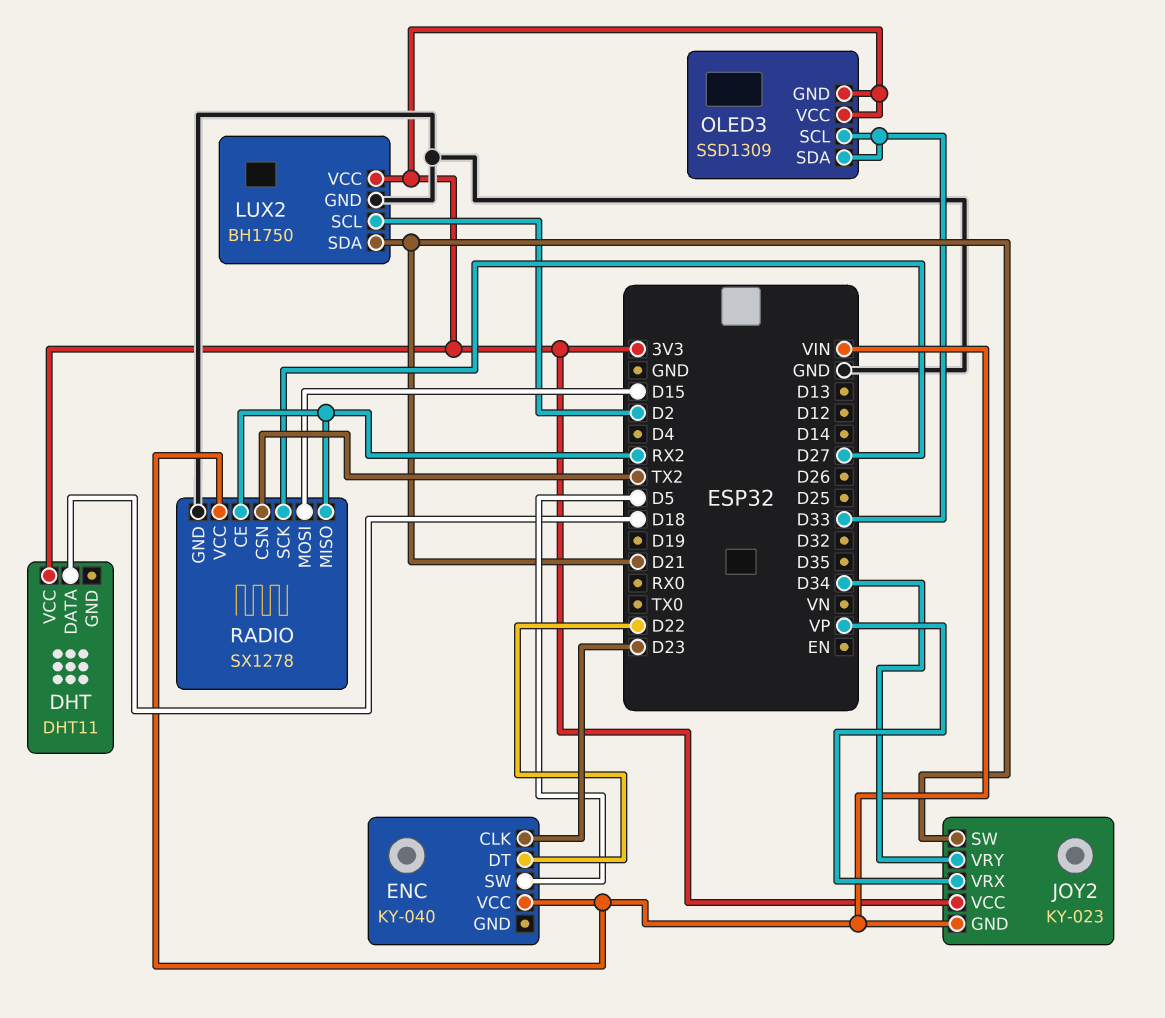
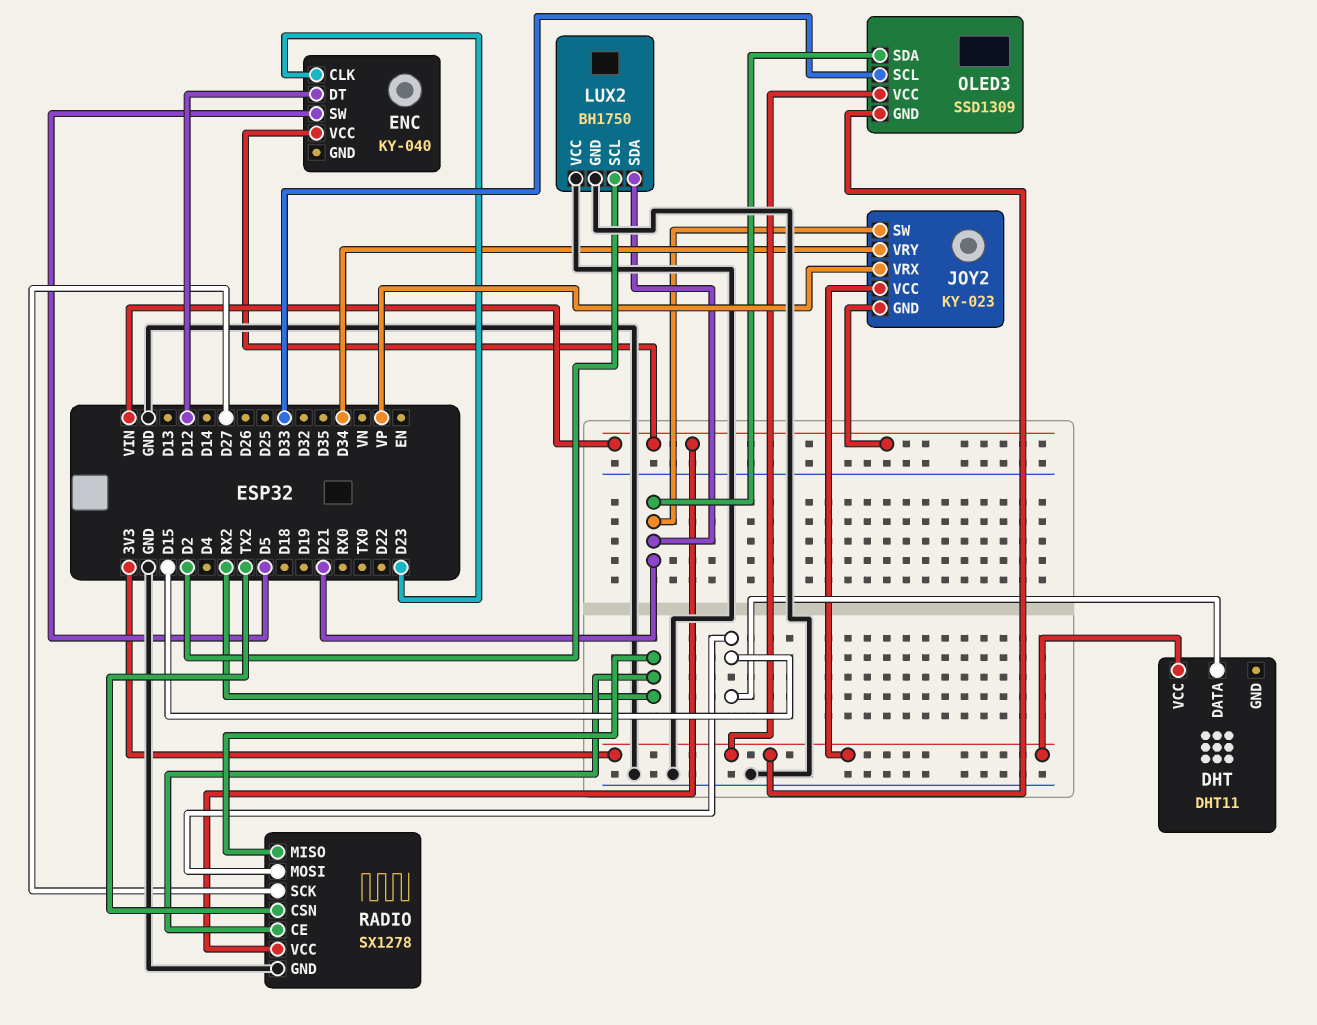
DHT pin DATA: D18 -> D15
ENC pin DT: D22 -> D12
LUX2 pin VCC: 3V3 -> GND
OLED3 pin SDA: D33 -> D21

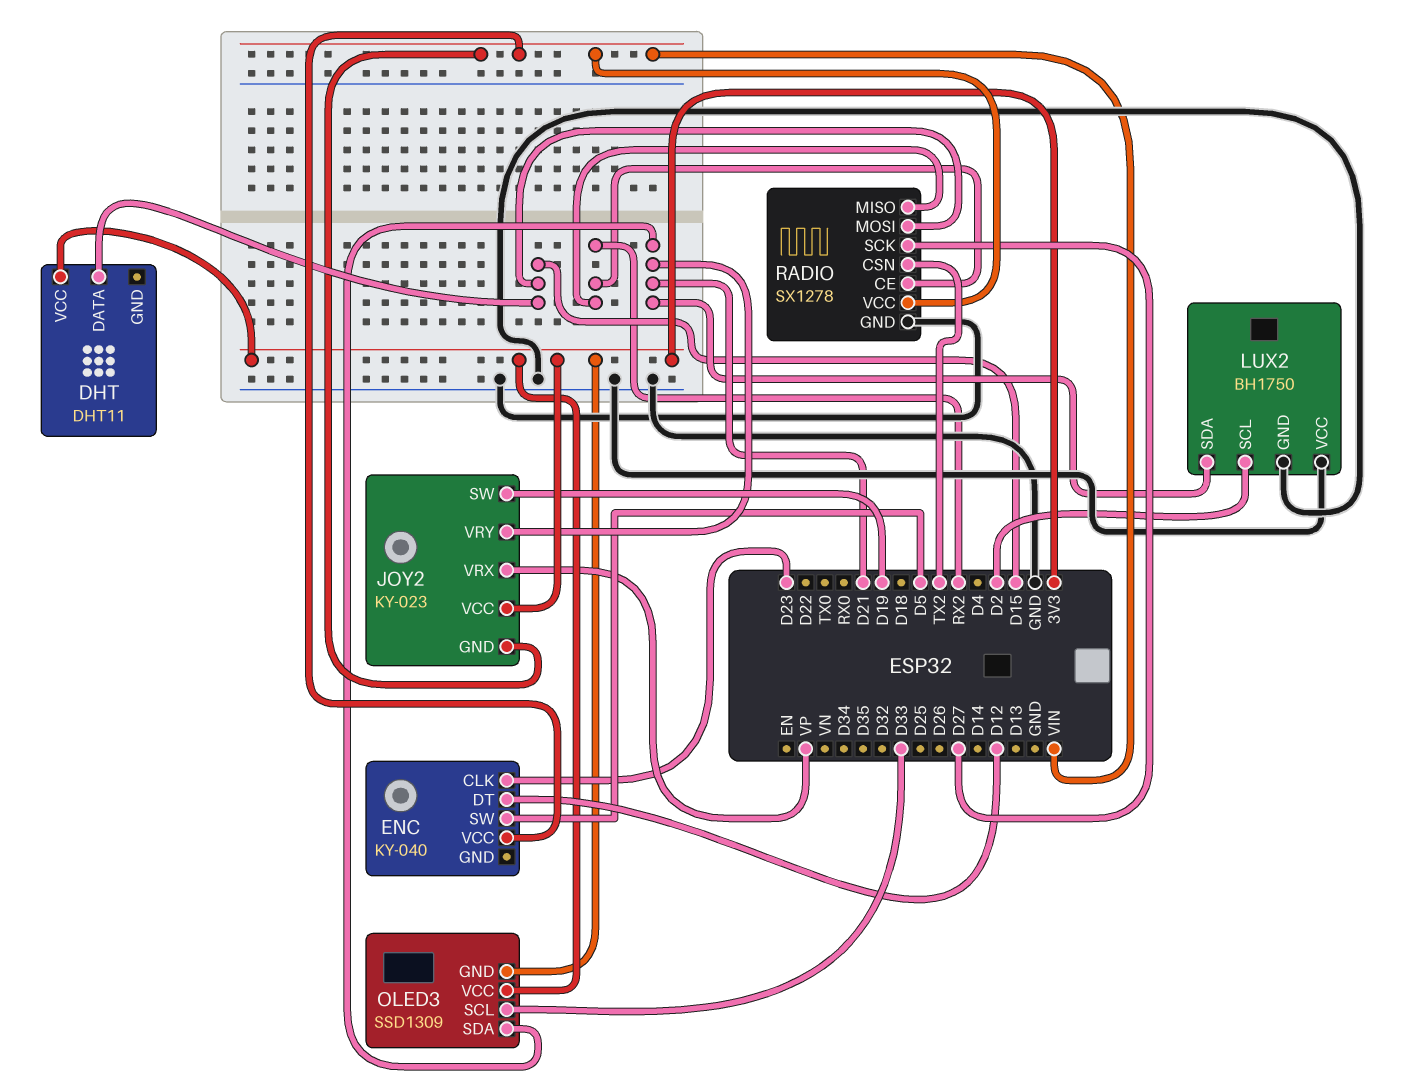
JOY2 pin SW: D21 -> D19
JOY2 pin VRY: D34 -> D21

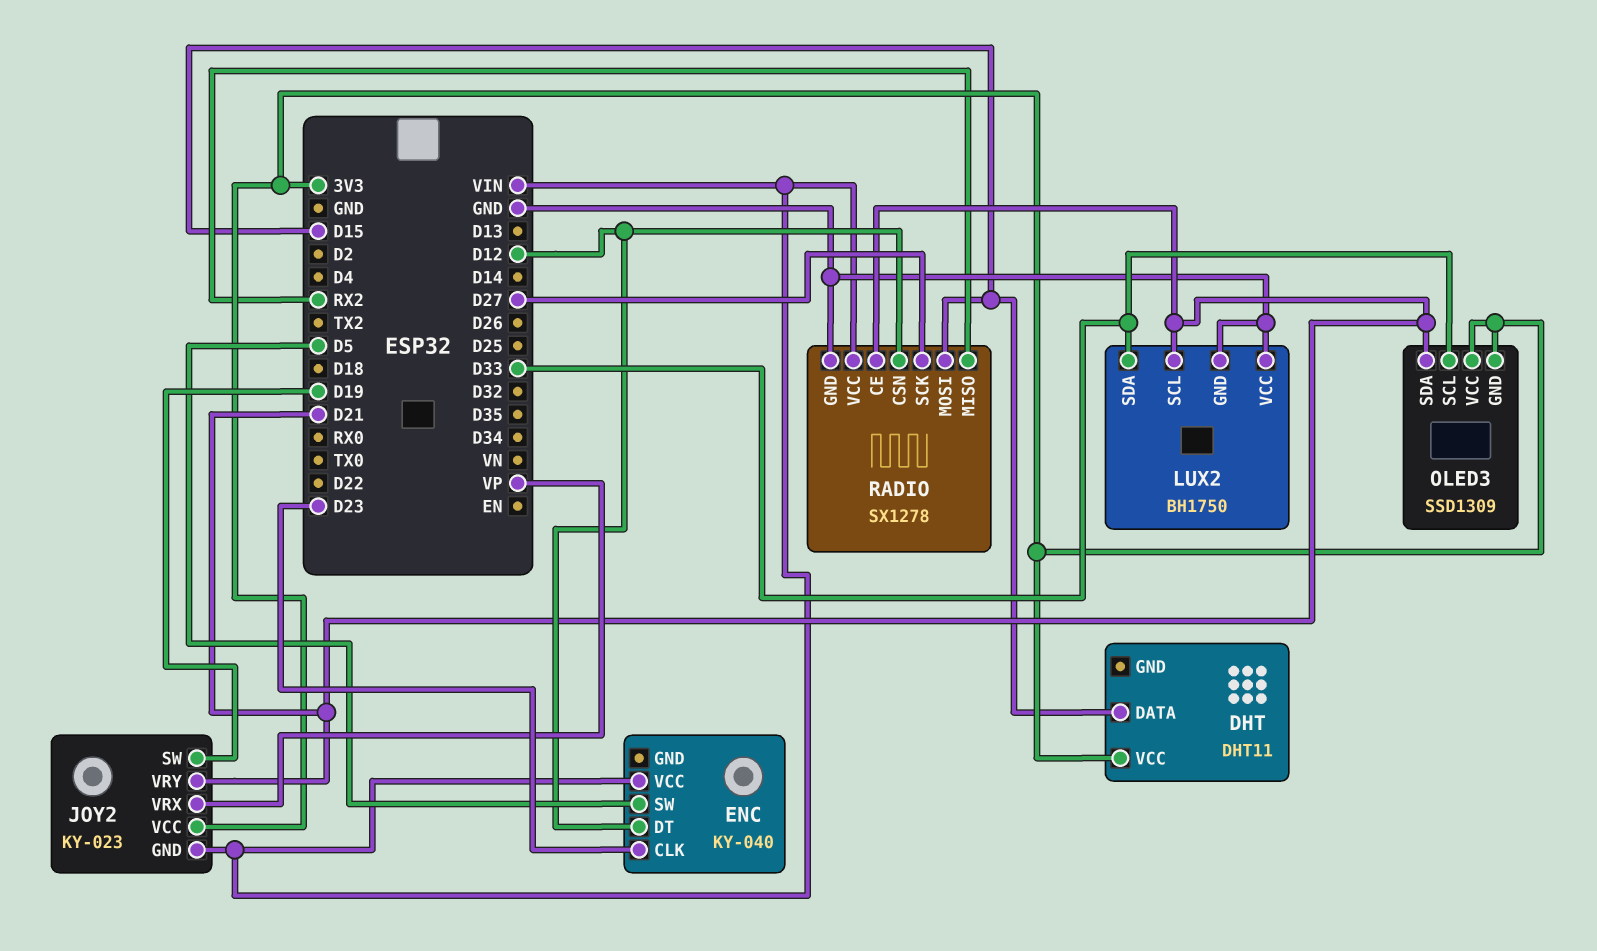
LUX2 pin SCL: D2 -> D21
LUX2 pin SDA: D21 -> D33
RADIO pin CE: RX2 -> D21
RADIO pin CSN: TX2 -> D12

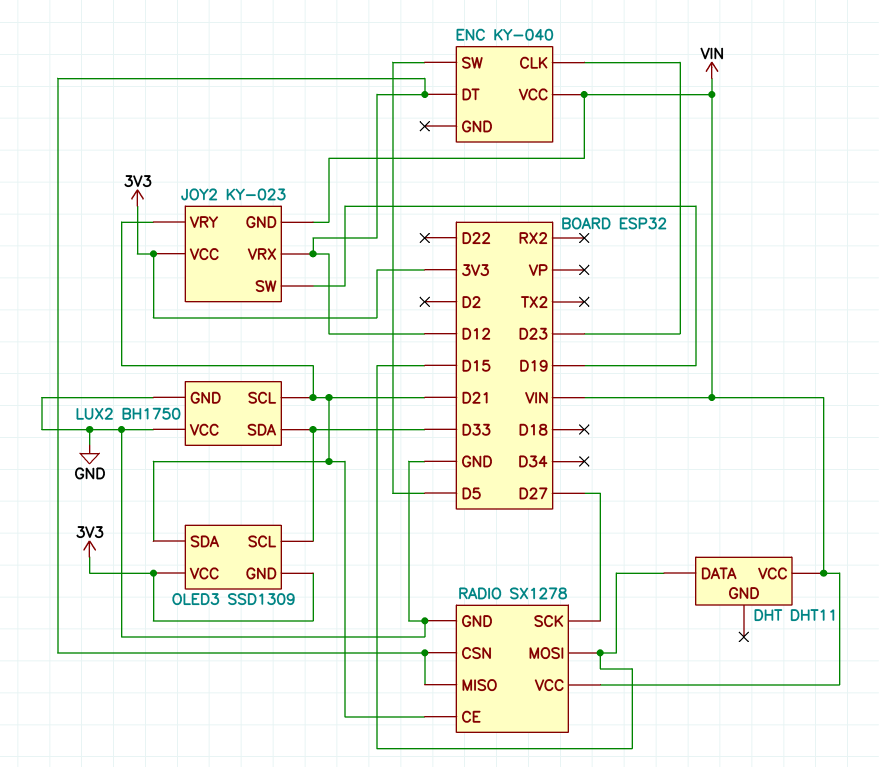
DHT pin VCC: 3V3 -> VIN
JOY2 pin VRX: VP -> D12
RADIO pin MISO: RX2 -> D12

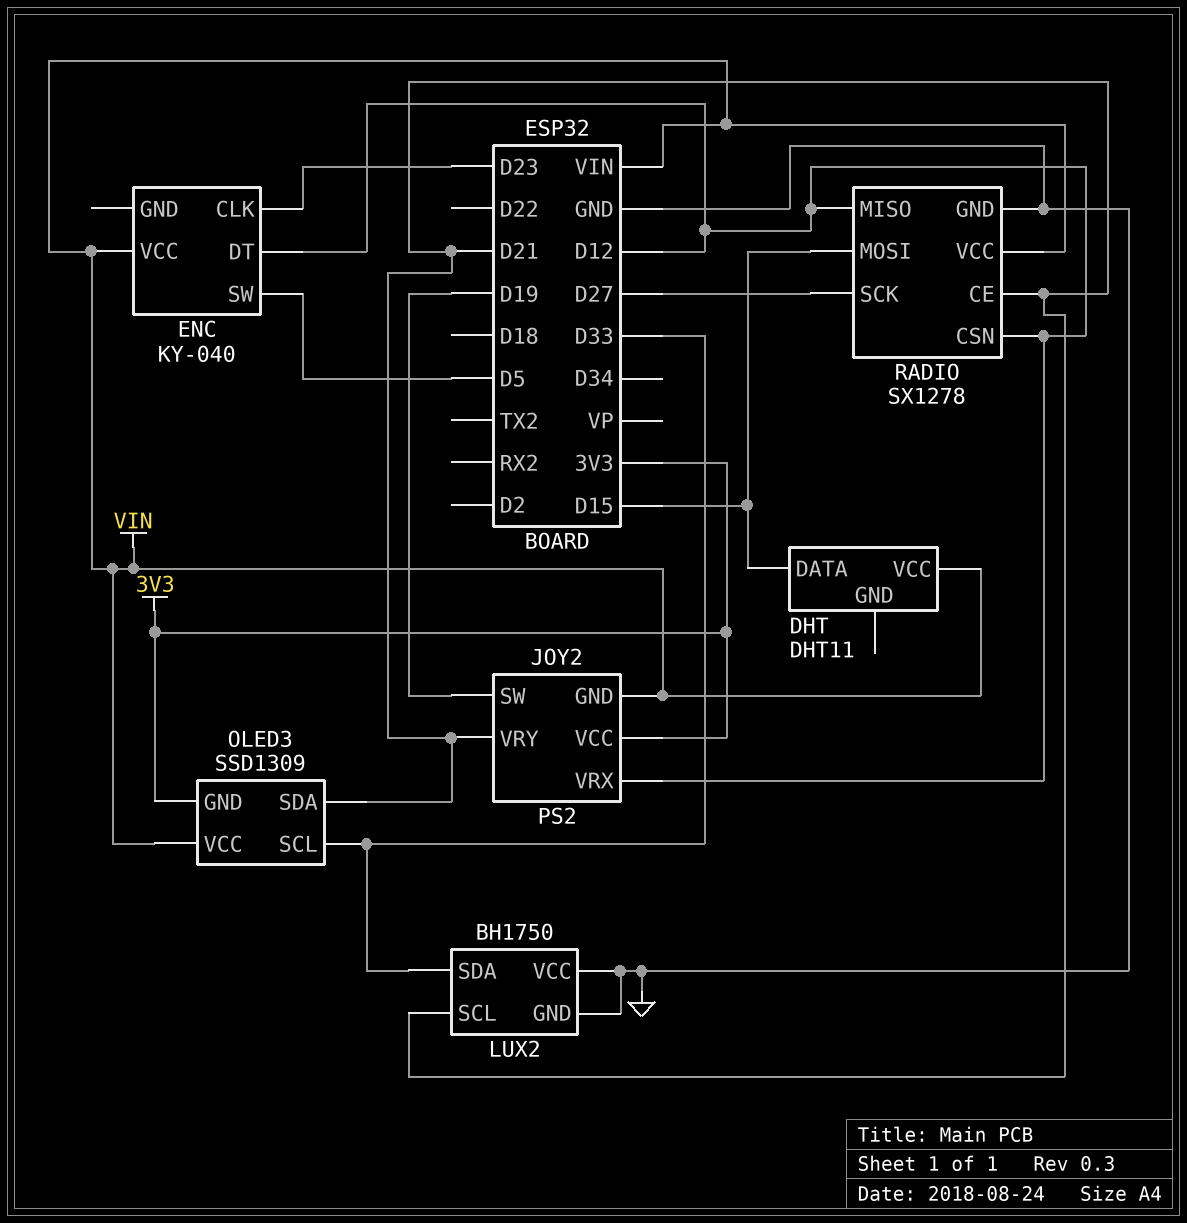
JOY2: KY-023 -> PS2
OLED3 pin VCC: 3V3 -> VIN

